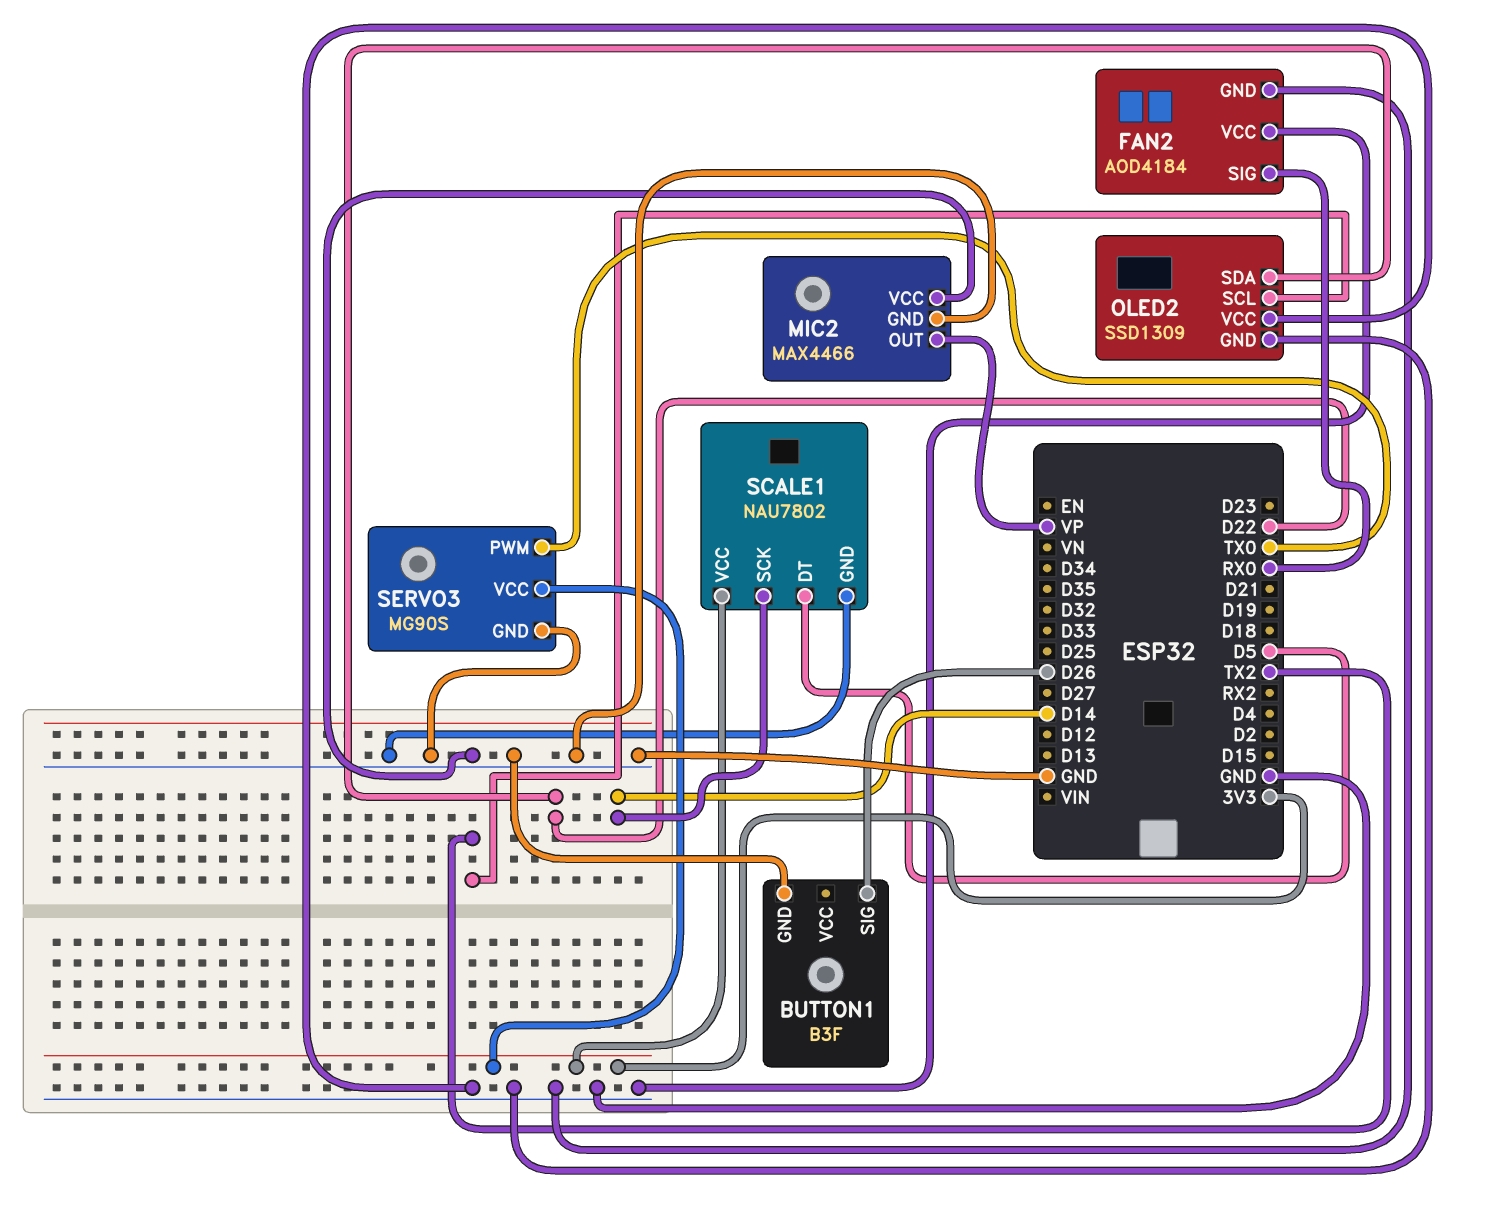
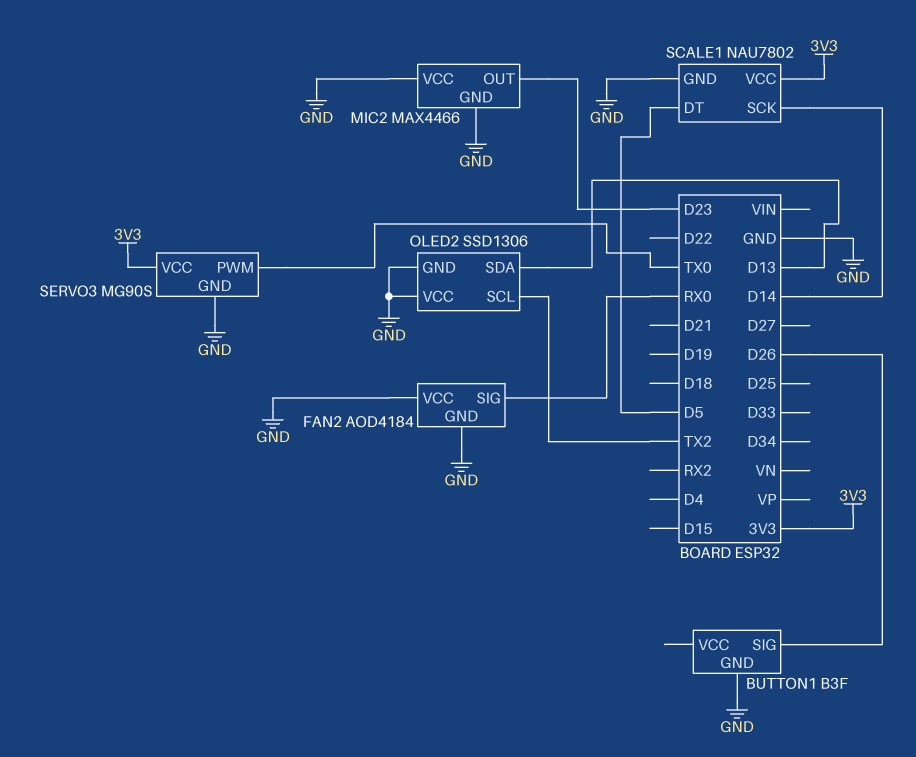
MIC2 pin OUT: VP -> D23
OLED2: SSD1309 -> SSD1306
OLED2 pin SDA: D22 -> D13

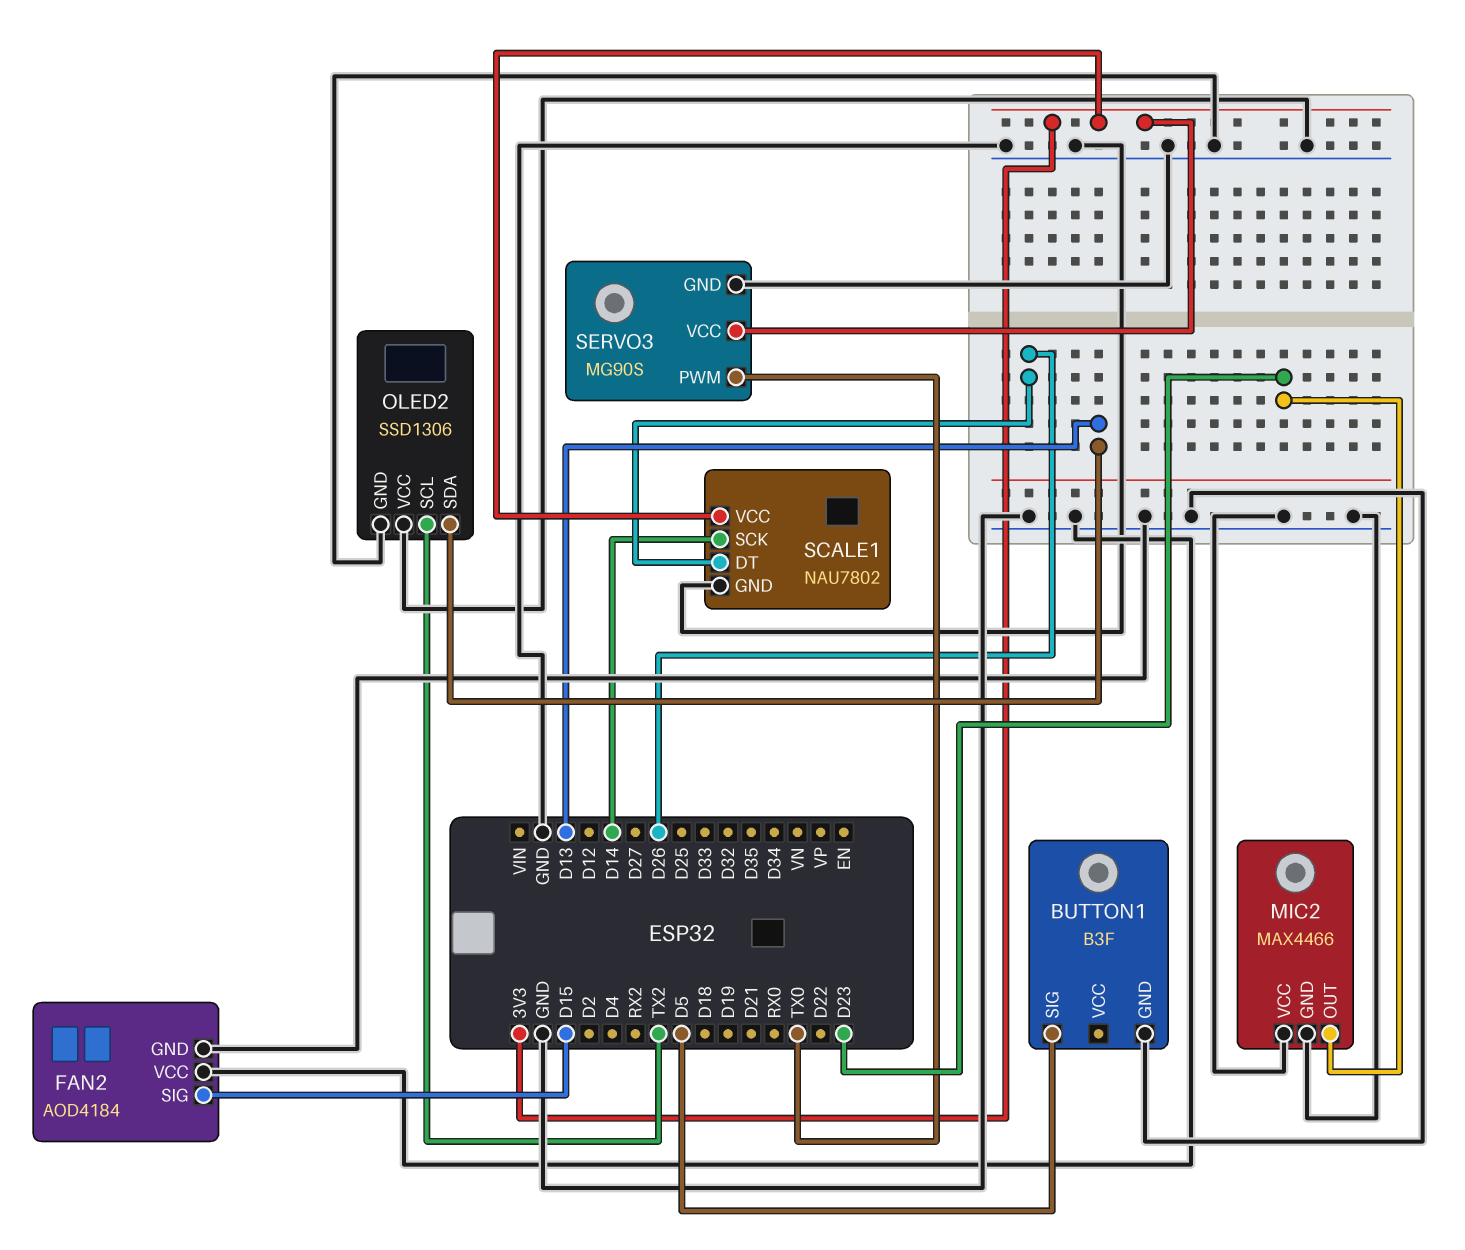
BUTTON1 pin SIG: D26 -> D5
FAN2 pin SIG: RX0 -> D15
SCALE1 pin DT: D5 -> D26

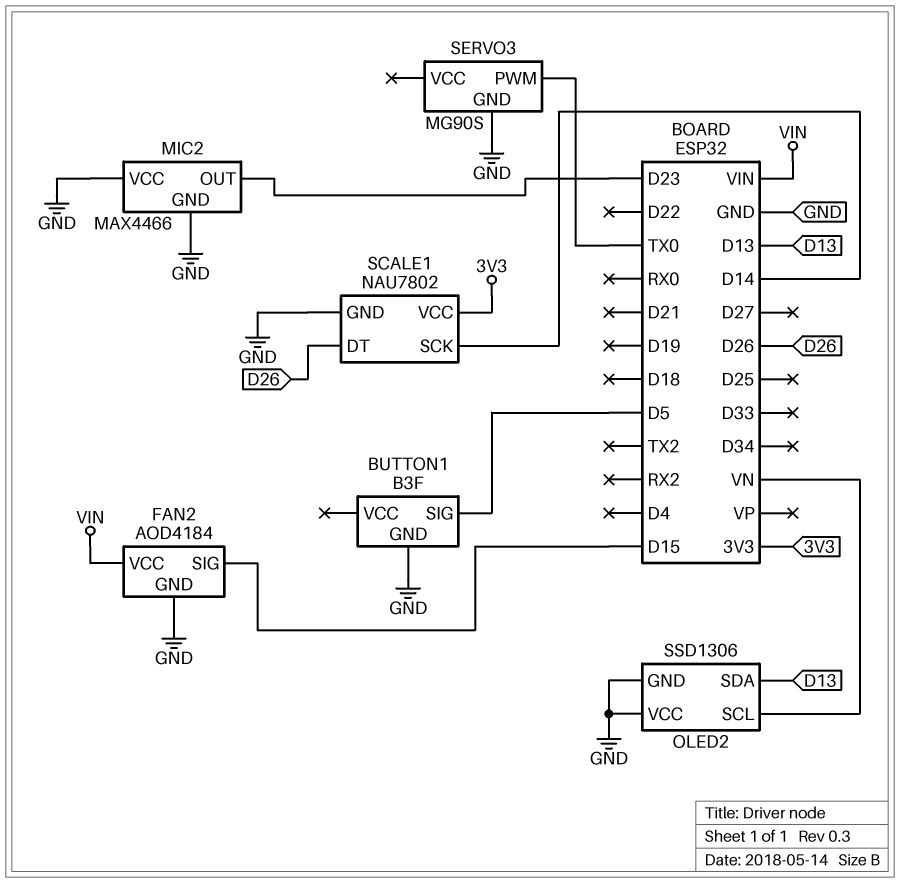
FAN2 pin VCC: GND -> VIN
OLED2 pin SCL: TX2 -> VN
SERVO3 pin VCC: 3V3 -> none

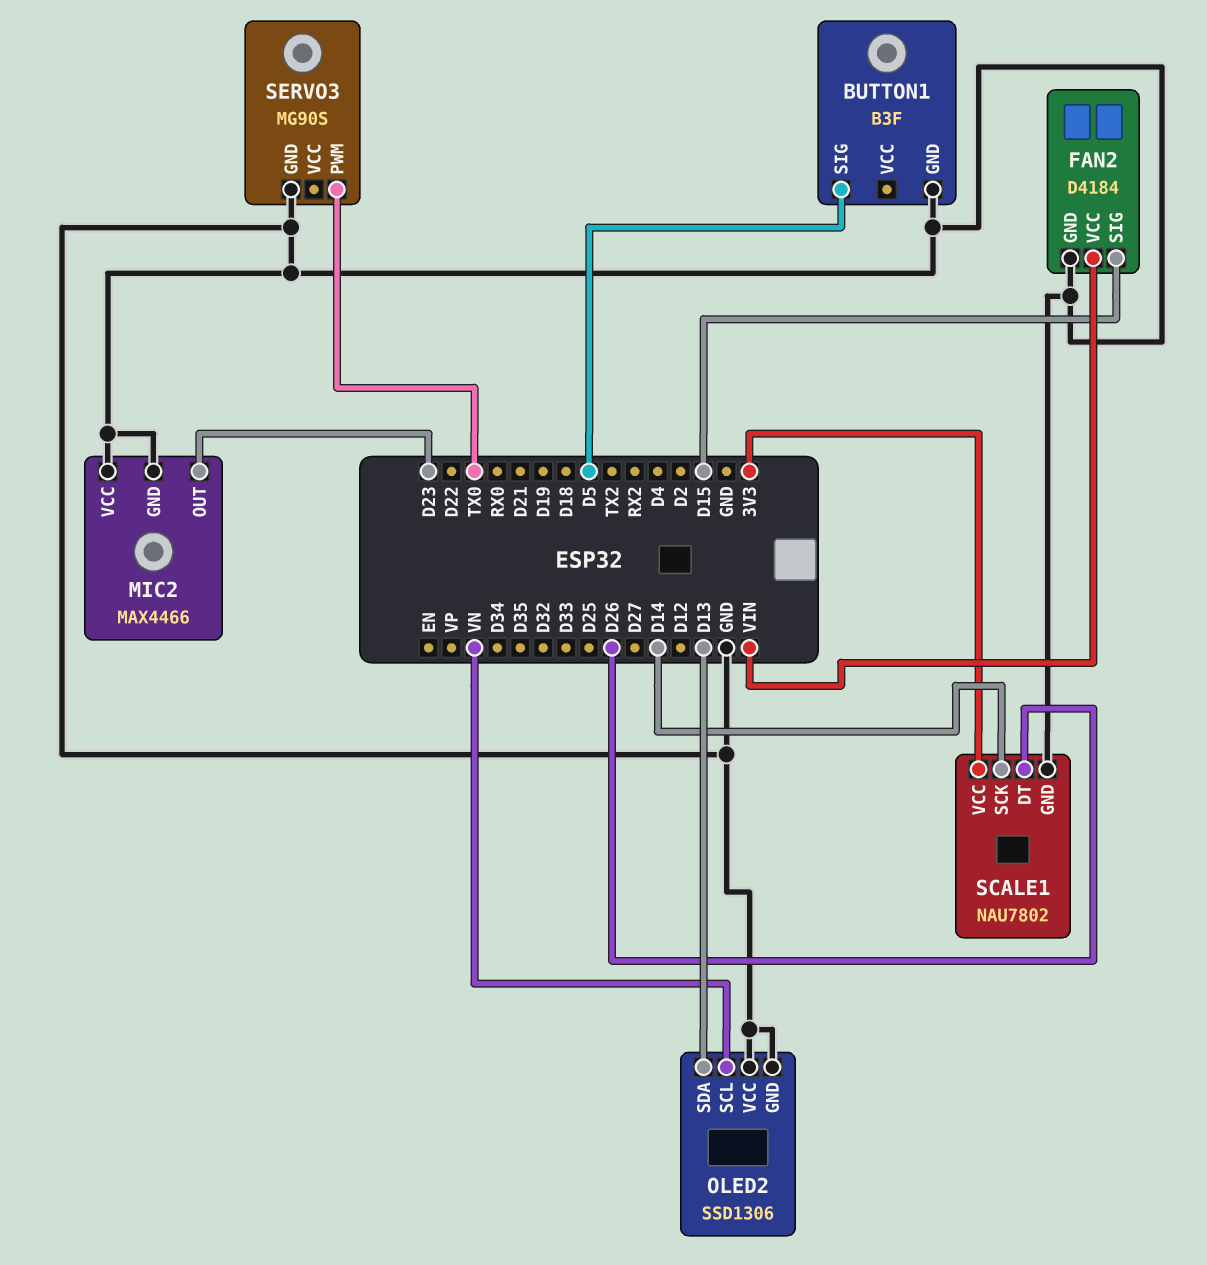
FAN2: AOD4184 -> D4184

